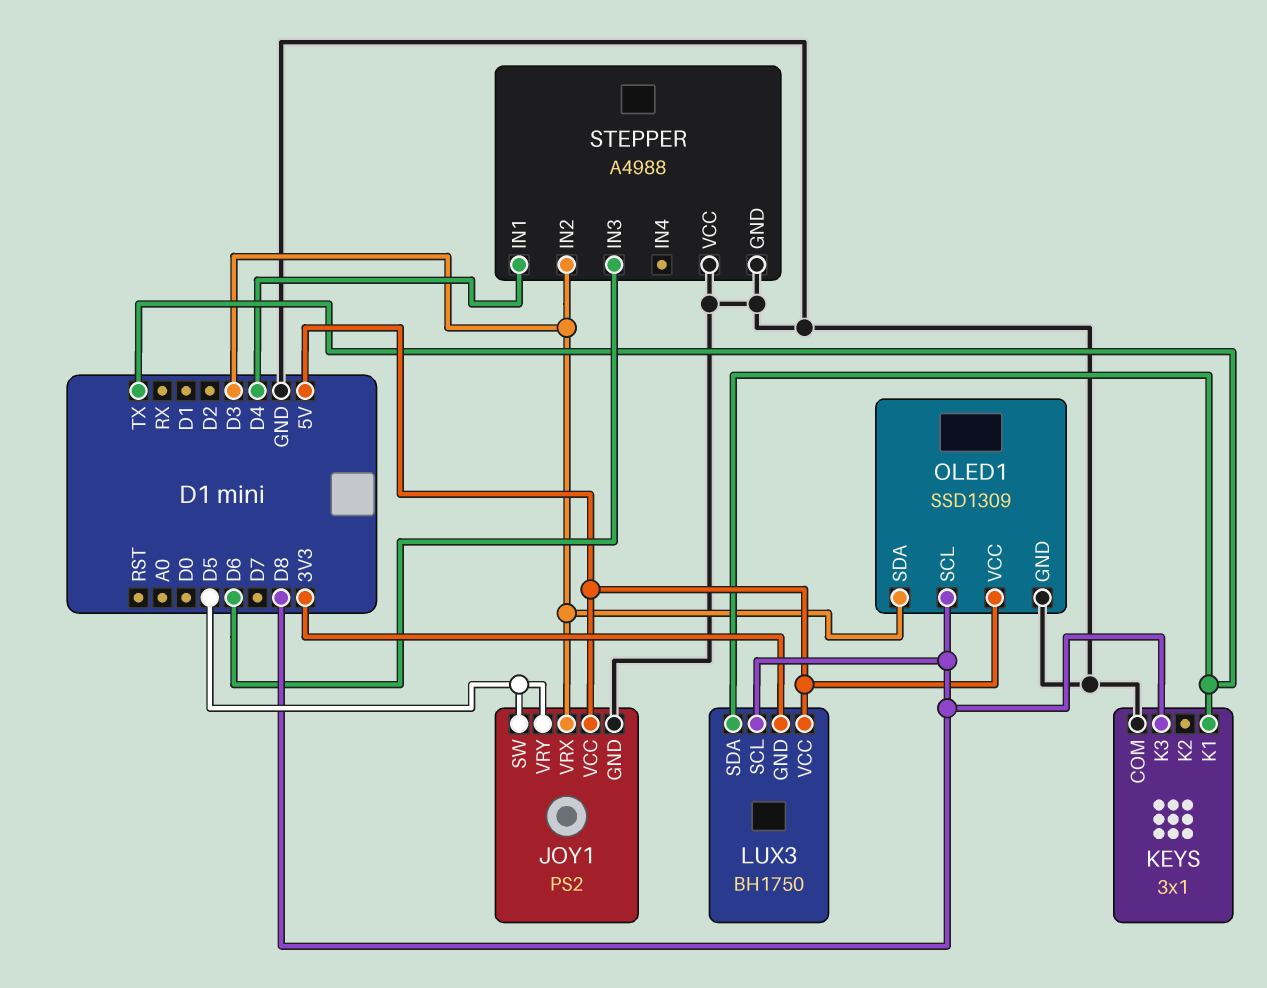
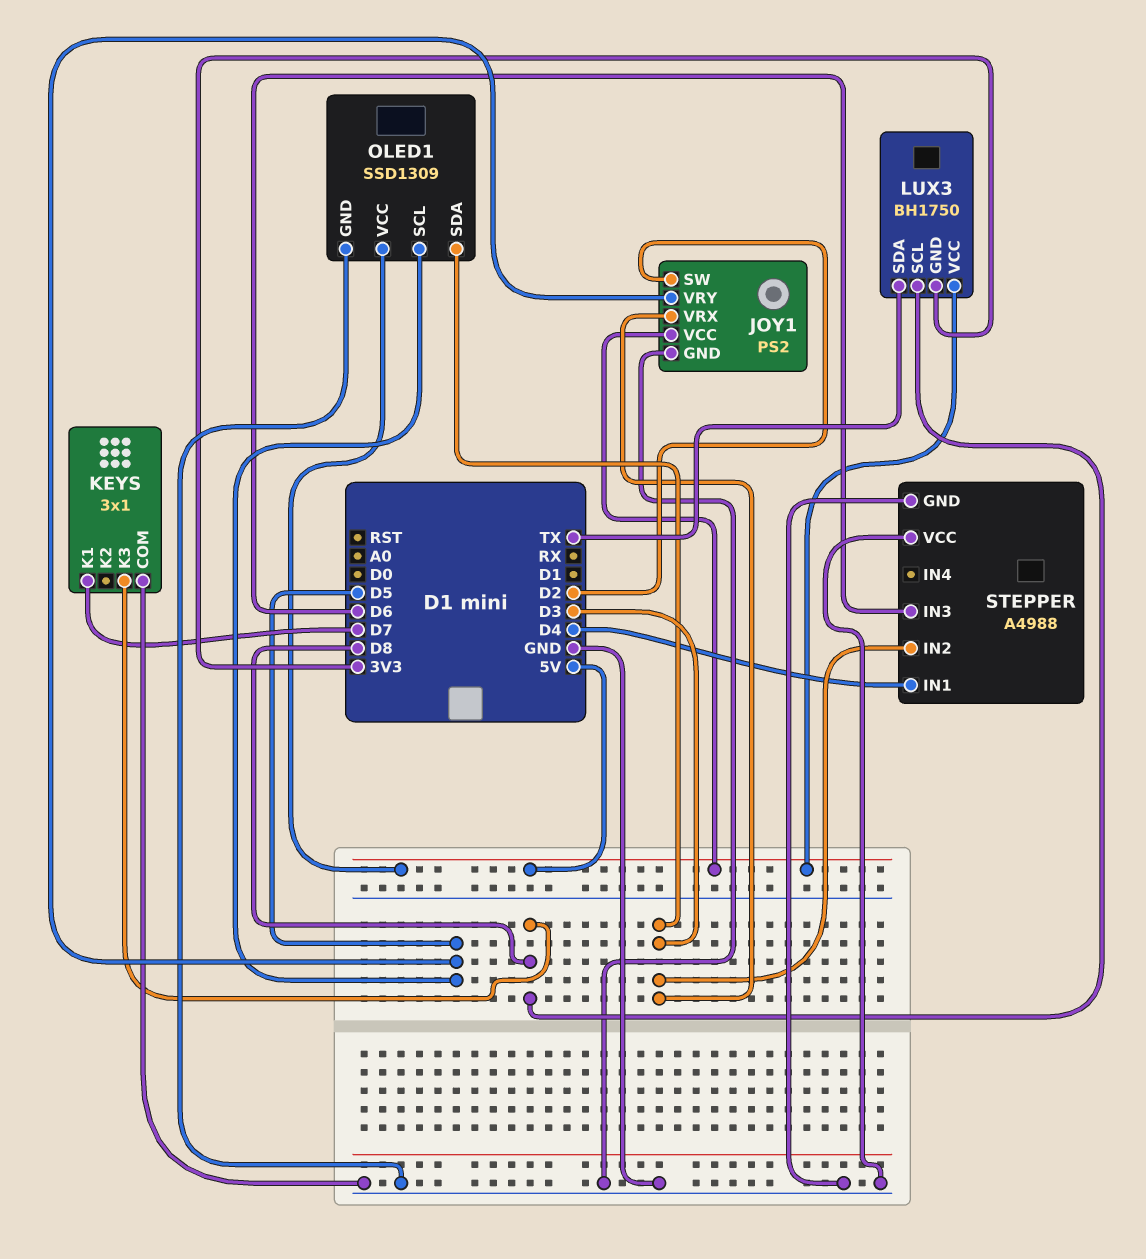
JOY1 pin SW: D5 -> D2
KEYS pin K1: TX -> D7
OLED1 pin SCL: D8 -> D5

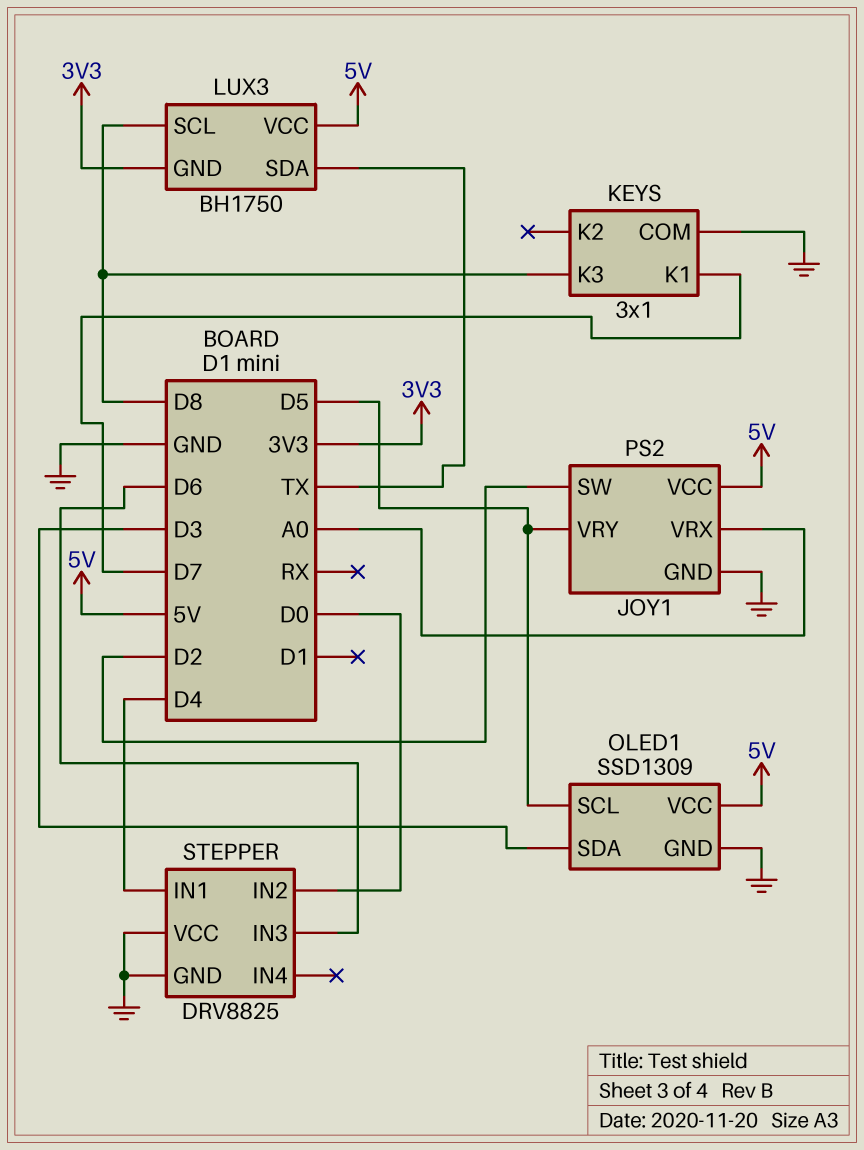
JOY1 pin VRX: D3 -> A0
STEPPER: A4988 -> DRV8825
STEPPER pin IN2: D3 -> D0

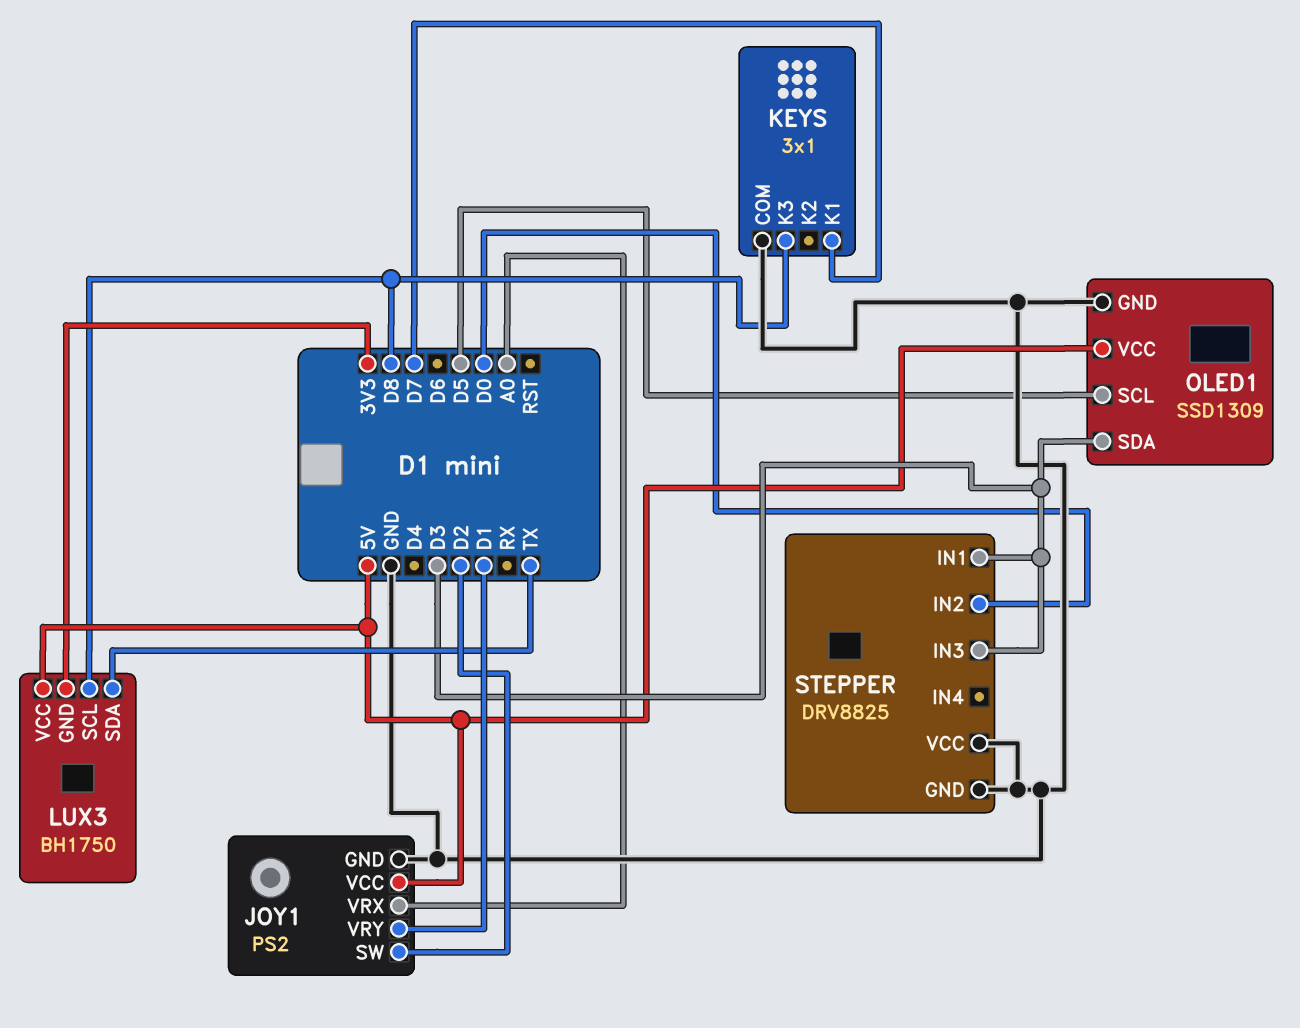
JOY1 pin VRY: D5 -> D1
STEPPER pin IN1: D4 -> D3
STEPPER pin IN3: D6 -> D3

